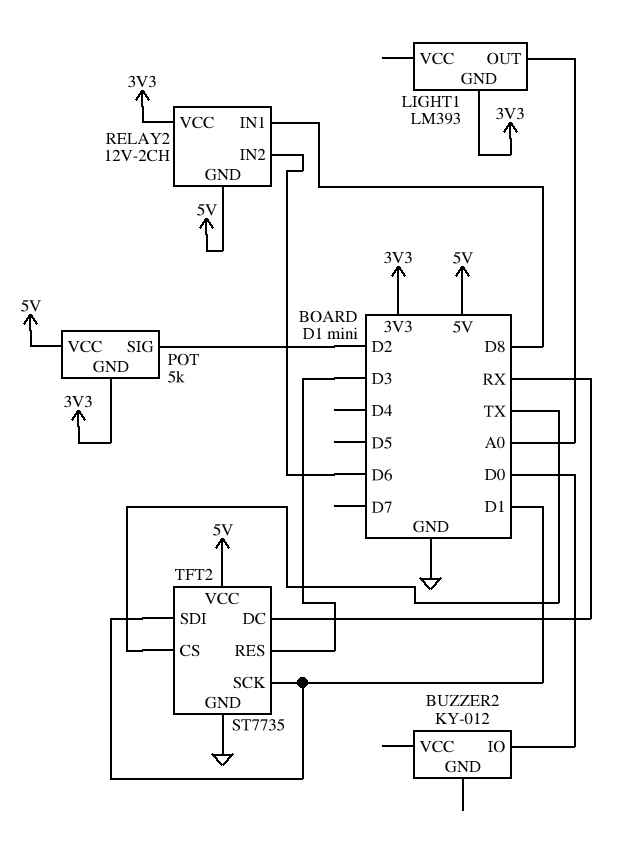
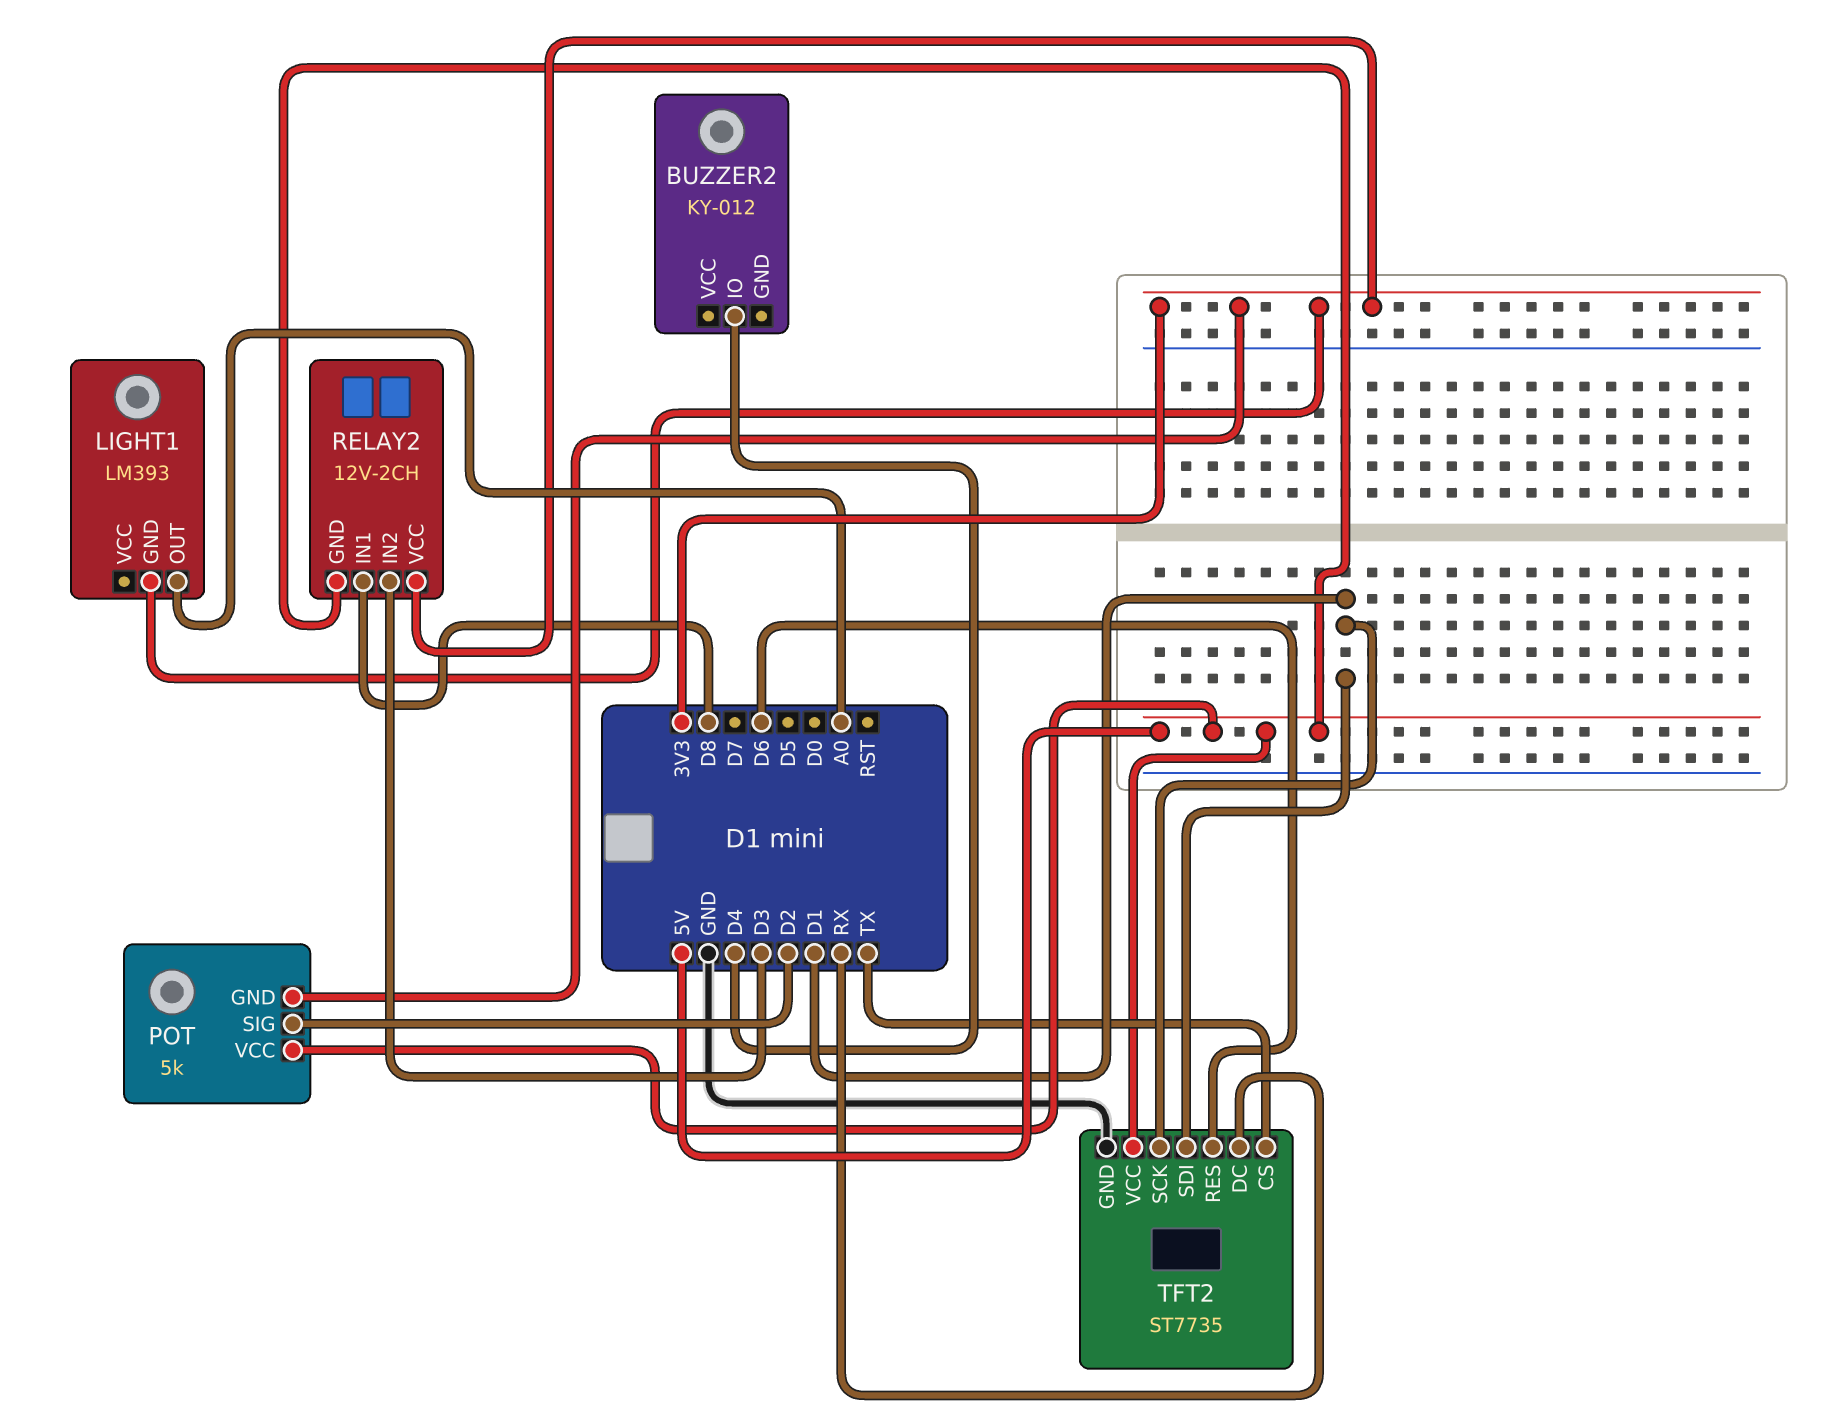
BUZZER2 pin IO: D0 -> D4
RELAY2 pin IN2: D6 -> D3
TFT2 pin RES: D3 -> D6

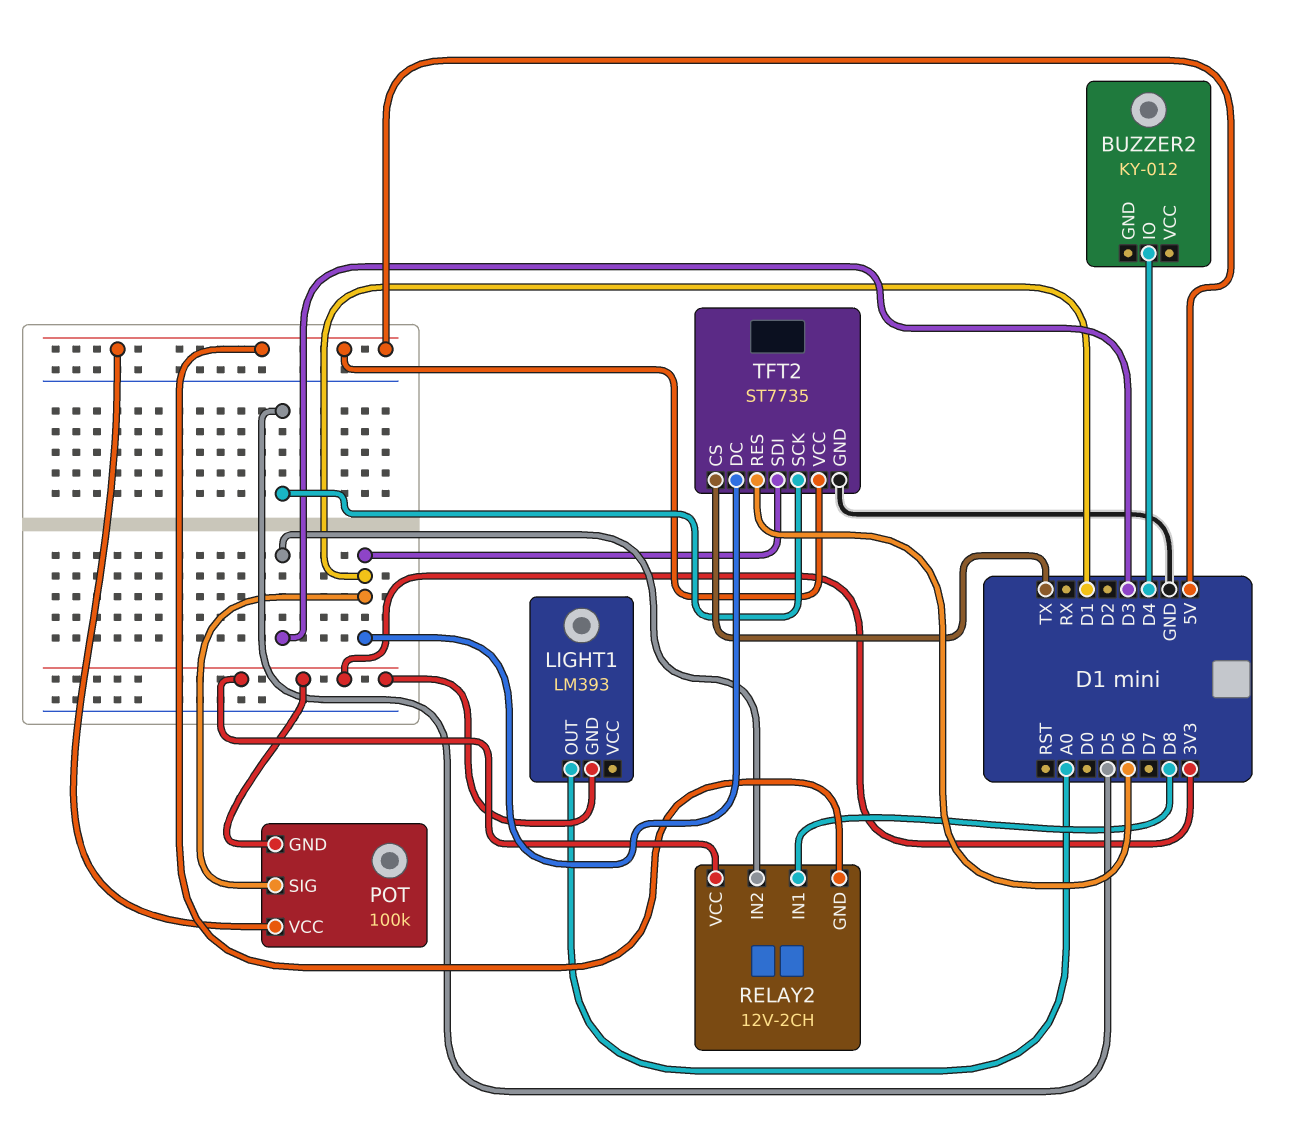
POT: 5k -> 100k
POT pin SIG: D2 -> D1
TFT2 pin DC: RX -> D1
TFT2 pin SCK: D1 -> D5

